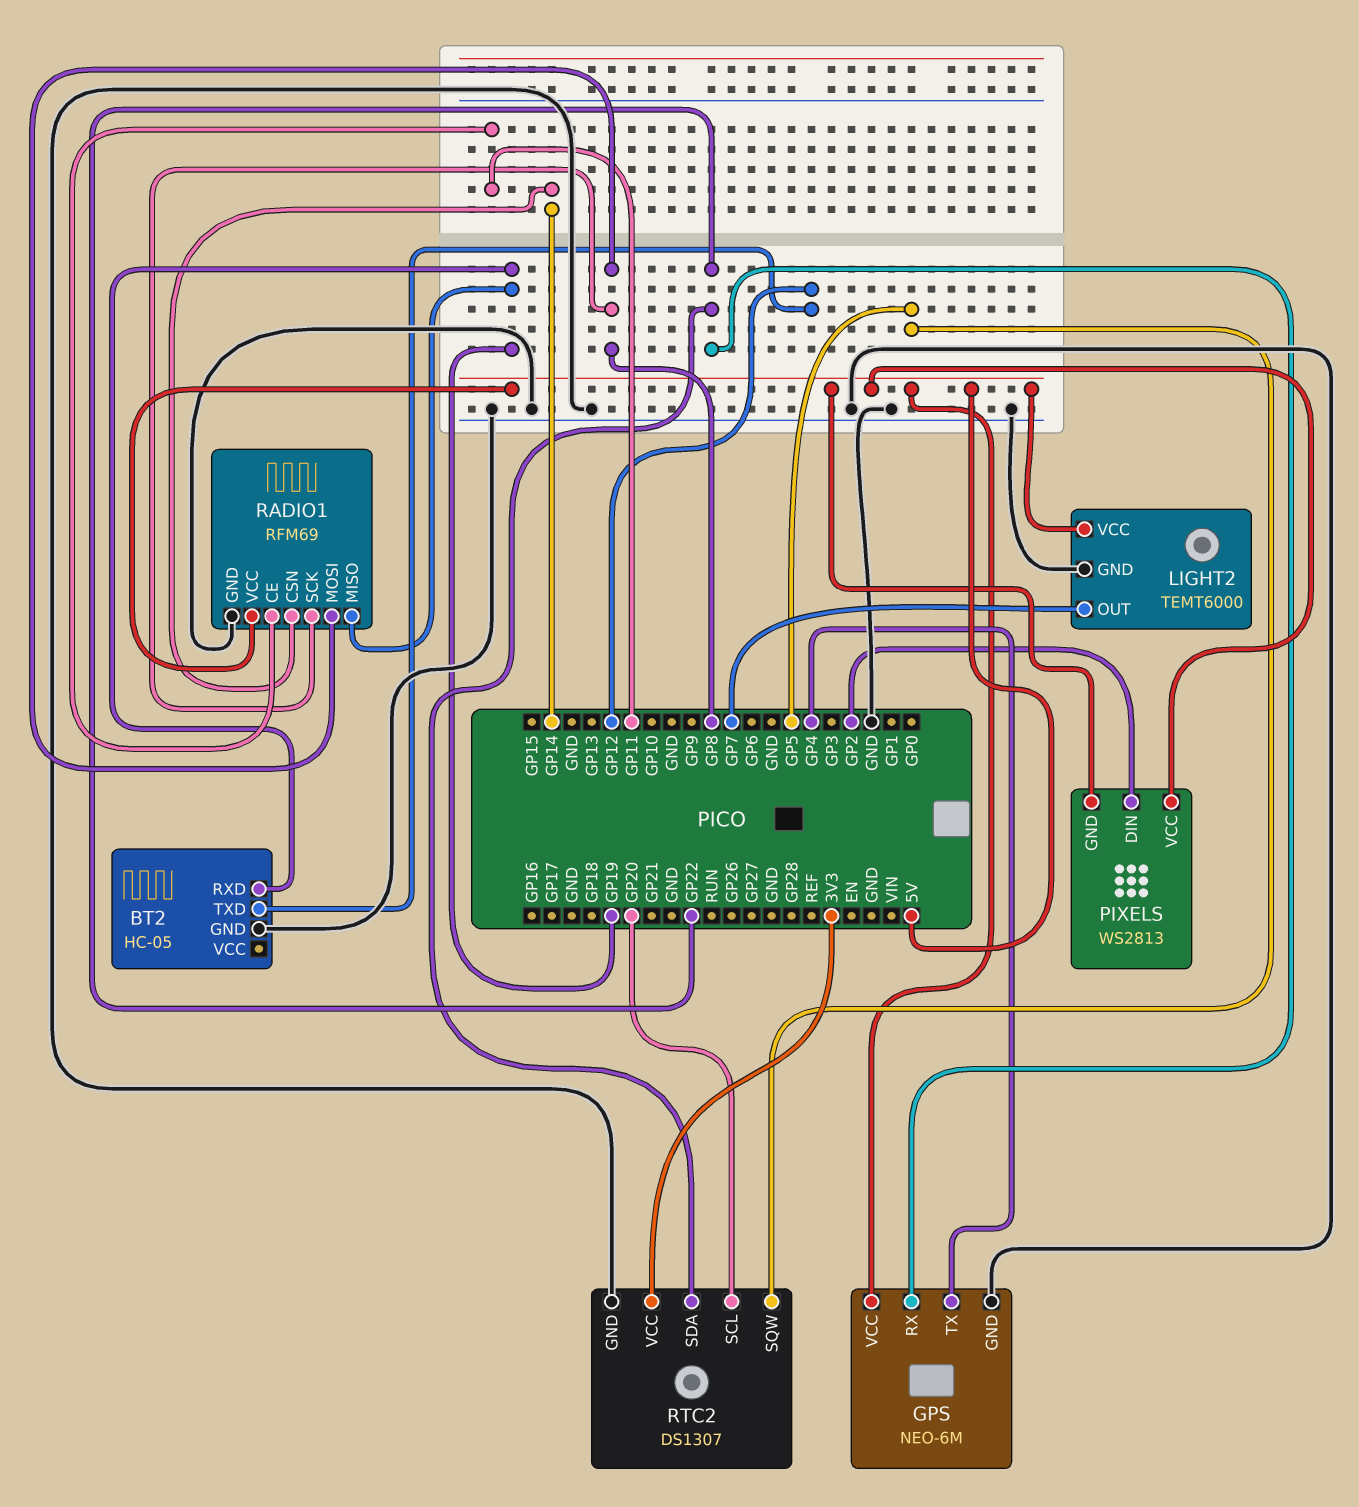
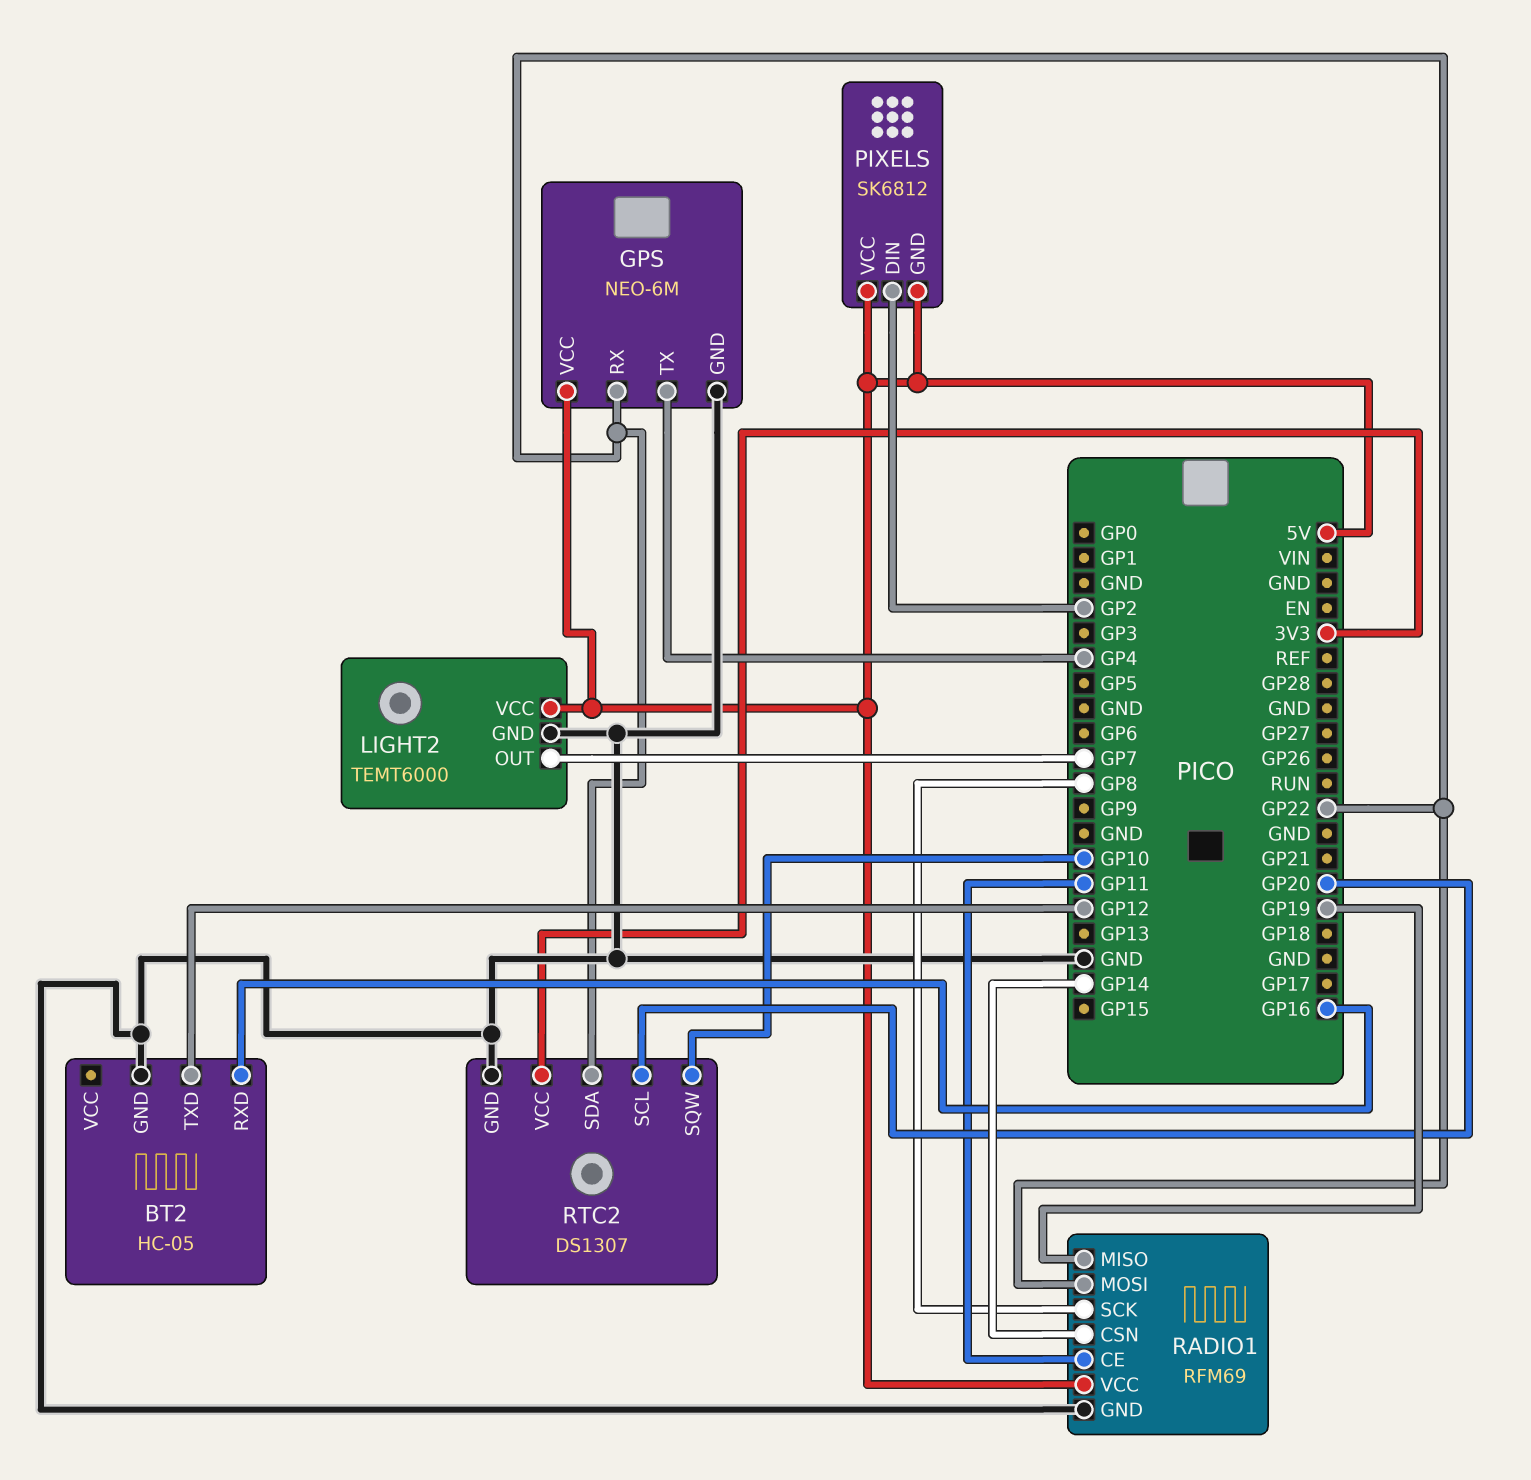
BT2 pin RXD: GP19 -> GP16
PIXELS: WS2813 -> SK6812
RADIO1 pin MOSI: GP8 -> GP22
RTC2 pin SQW: GP5 -> GP10

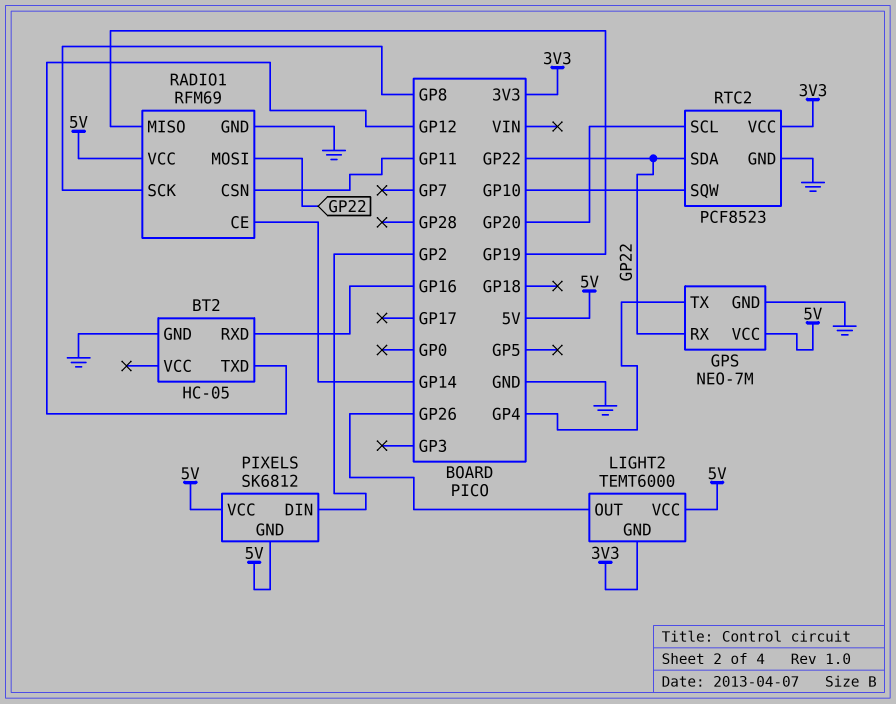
GPS: NEO-6M -> NEO-7M
LIGHT2 pin GND: GND -> 3V3
LIGHT2 pin OUT: GP7 -> GP26
RADIO1 pin CE: GP11 -> GP14
RADIO1 pin CSN: GP14 -> GP11
RTC2: DS1307 -> PCF8523

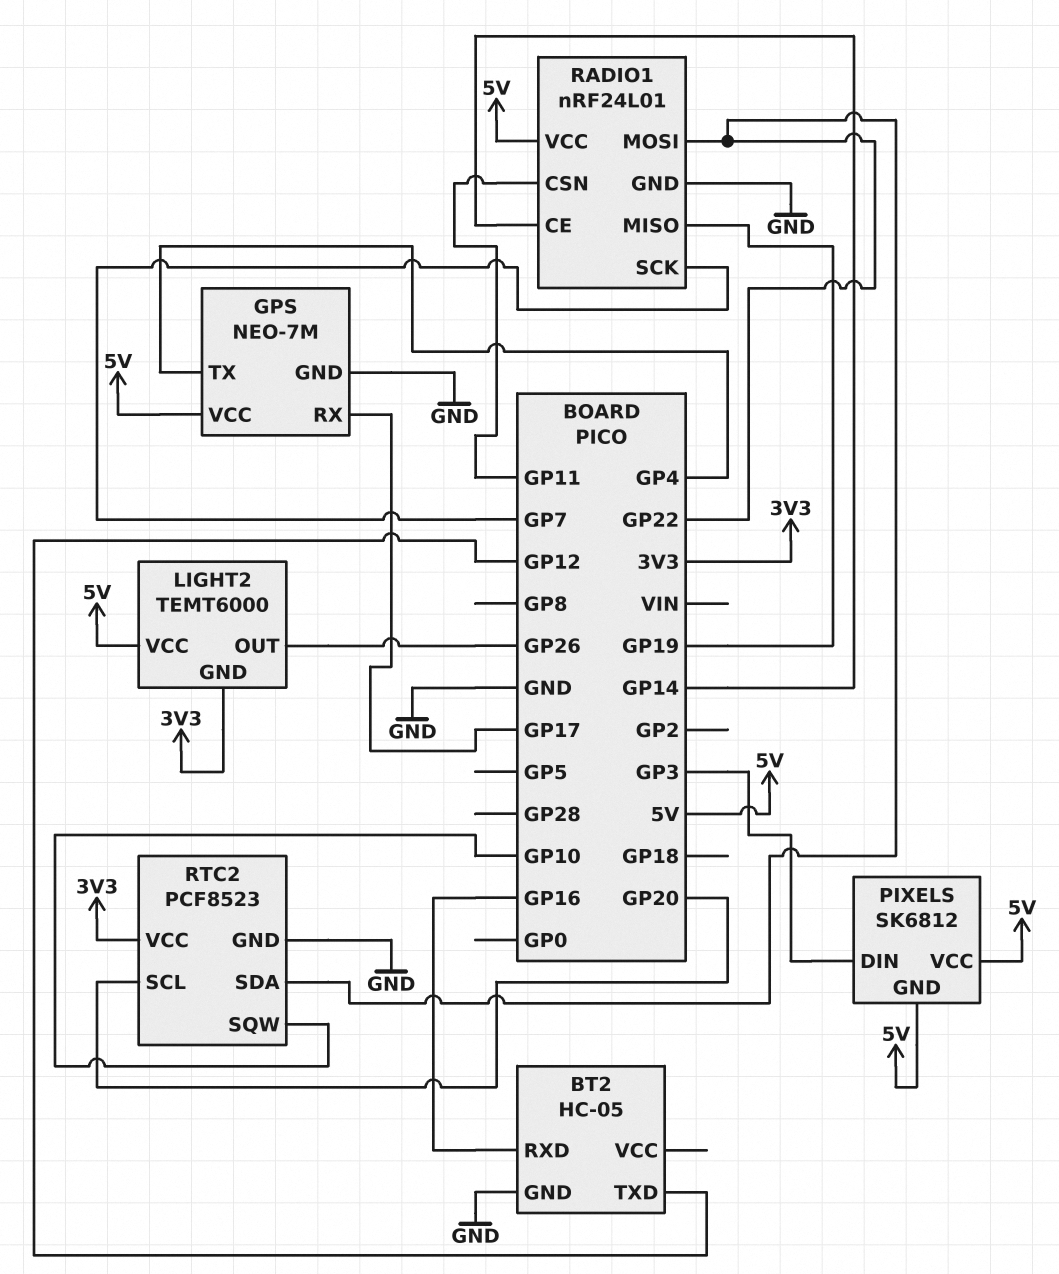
GPS pin RX: GP22 -> GP17
PIXELS pin DIN: GP2 -> GP3
RADIO1: RFM69 -> nRF24L01
RADIO1 pin SCK: GP8 -> GP7

